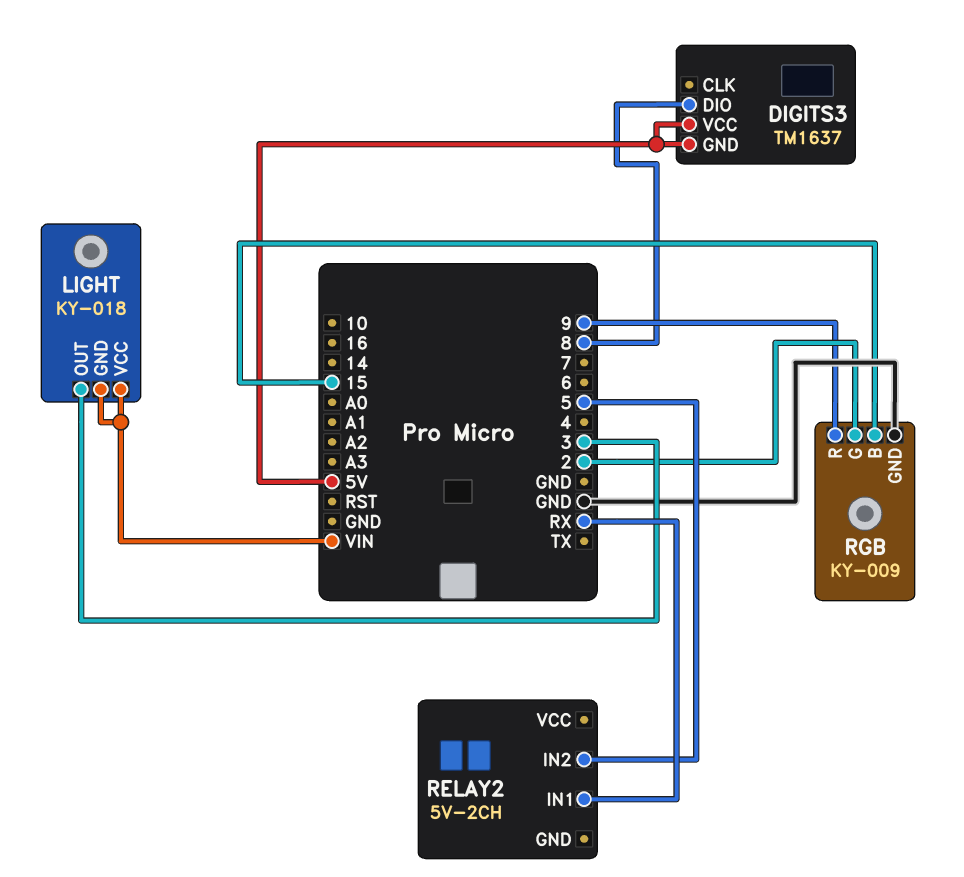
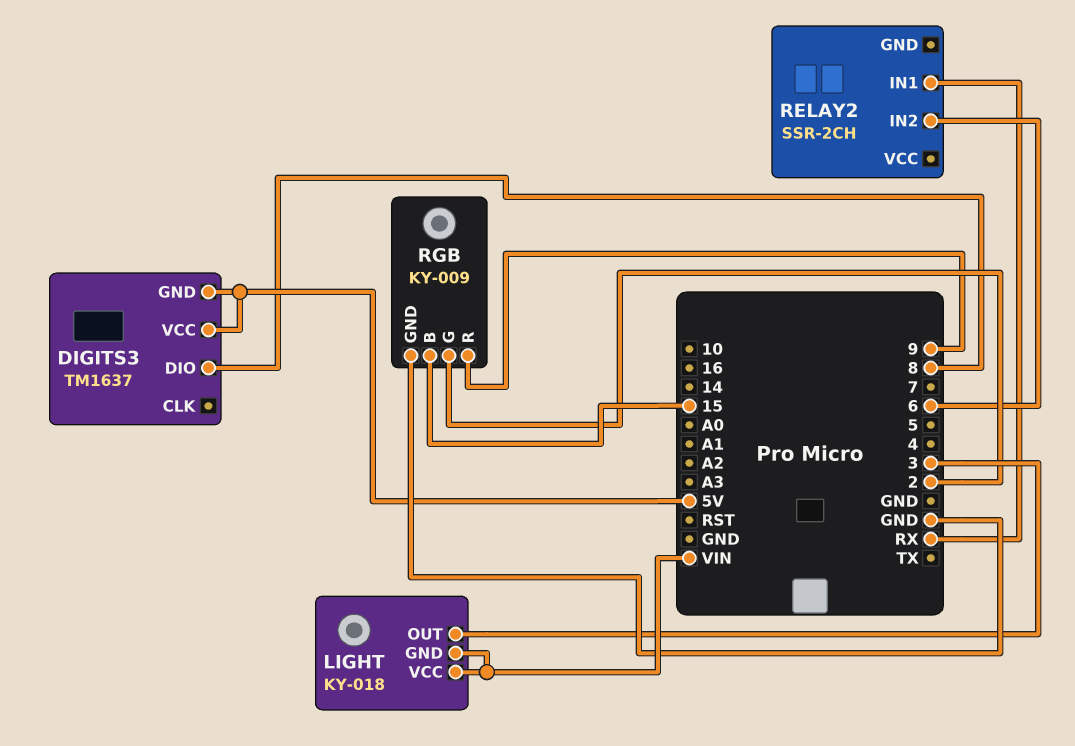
RELAY2: 5V-2CH -> SSR-2CH
RELAY2 pin IN2: 5 -> 6

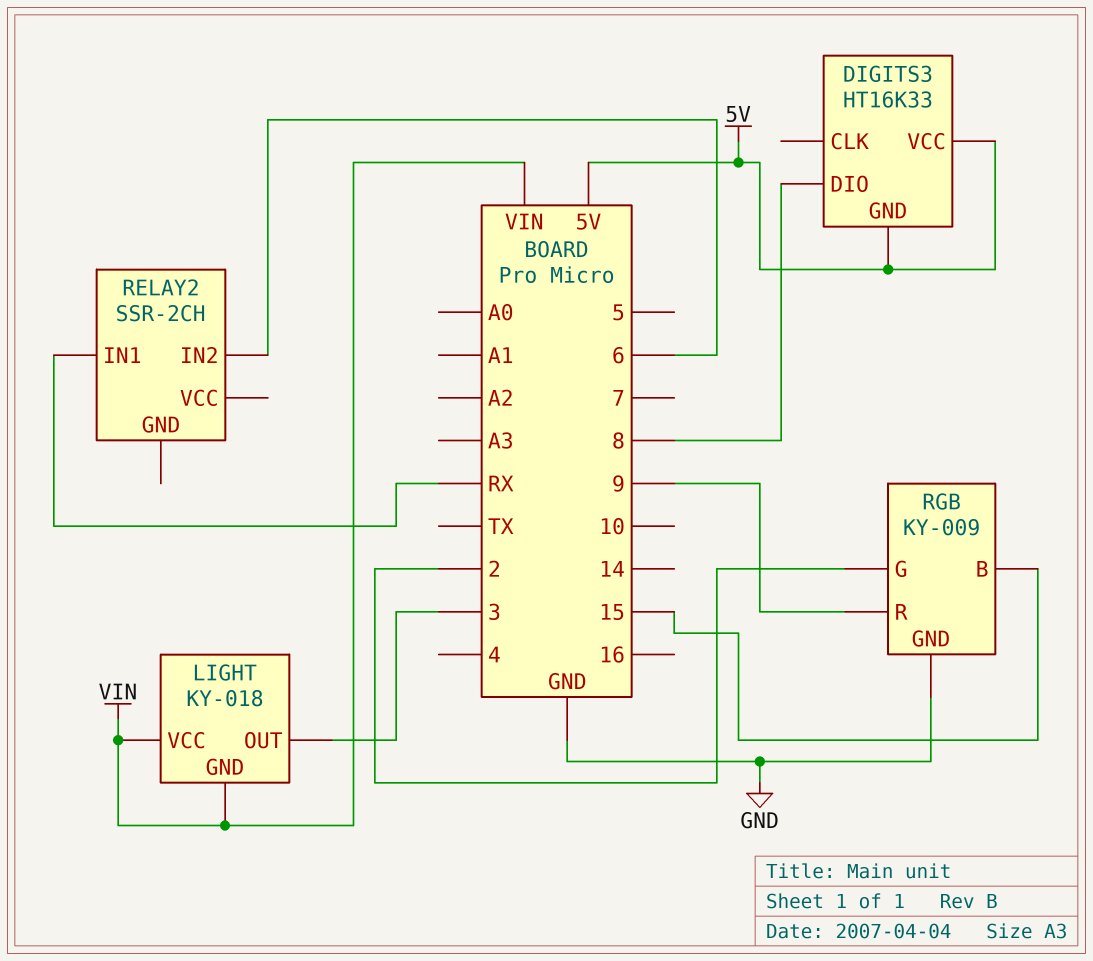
DIGITS3: TM1637 -> HT16K33

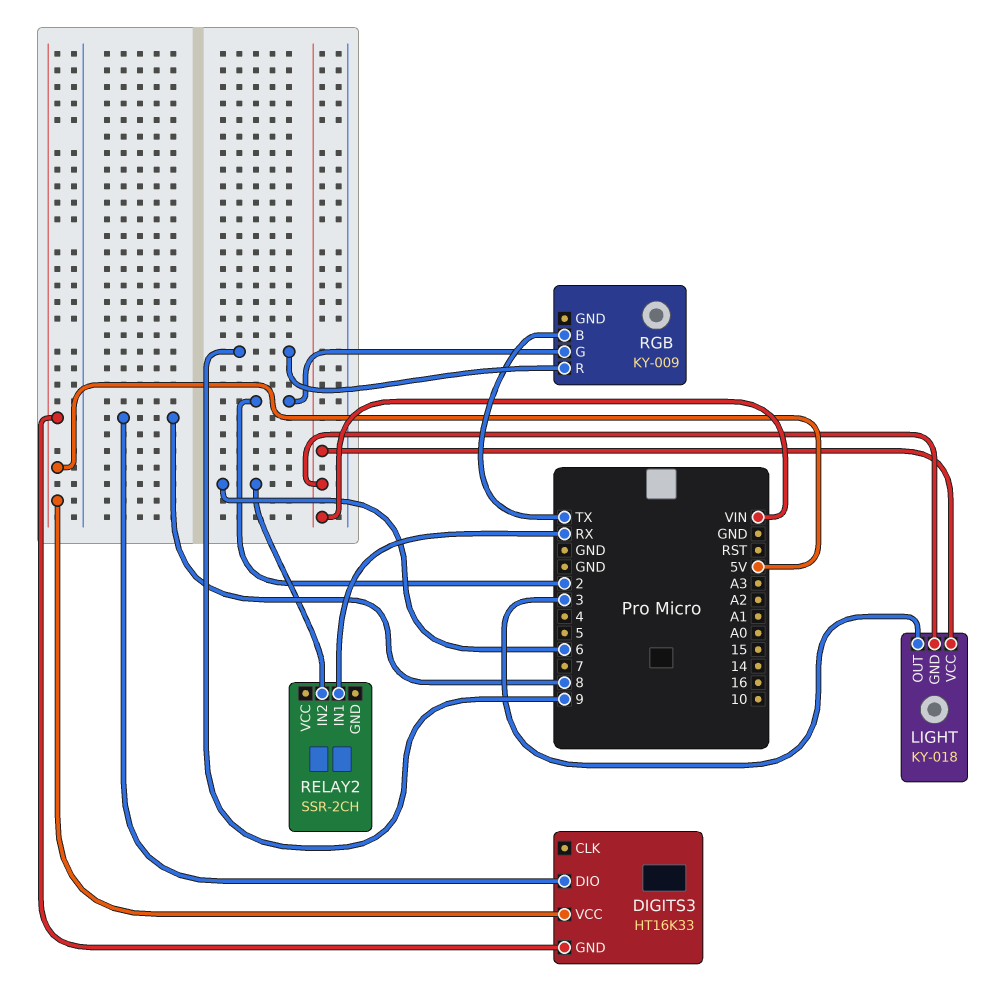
RGB pin B: 15 -> TX
RGB pin GND: GND -> none

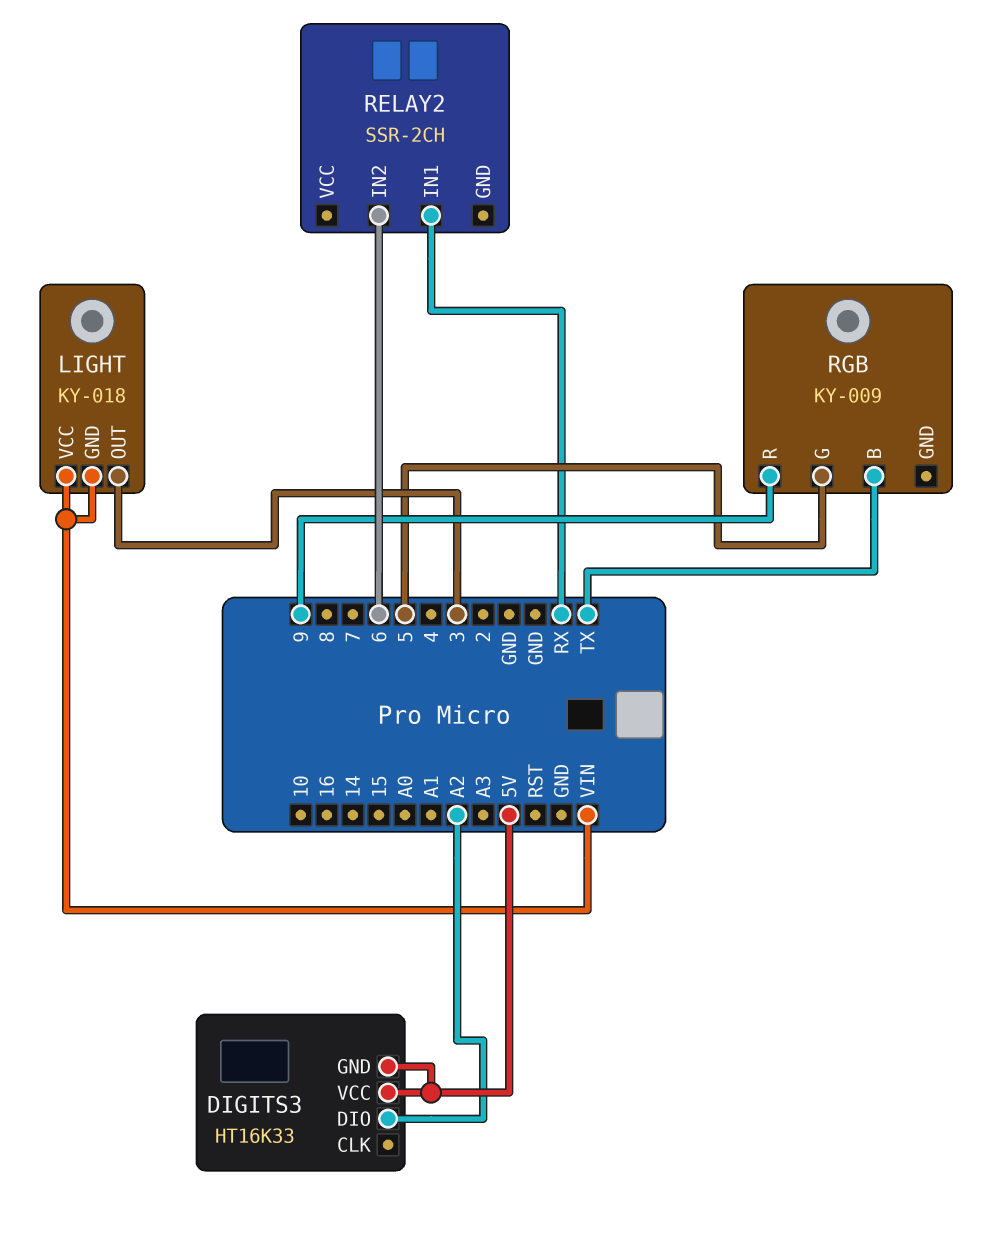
DIGITS3 pin DIO: 8 -> A2
RGB pin G: 2 -> 5

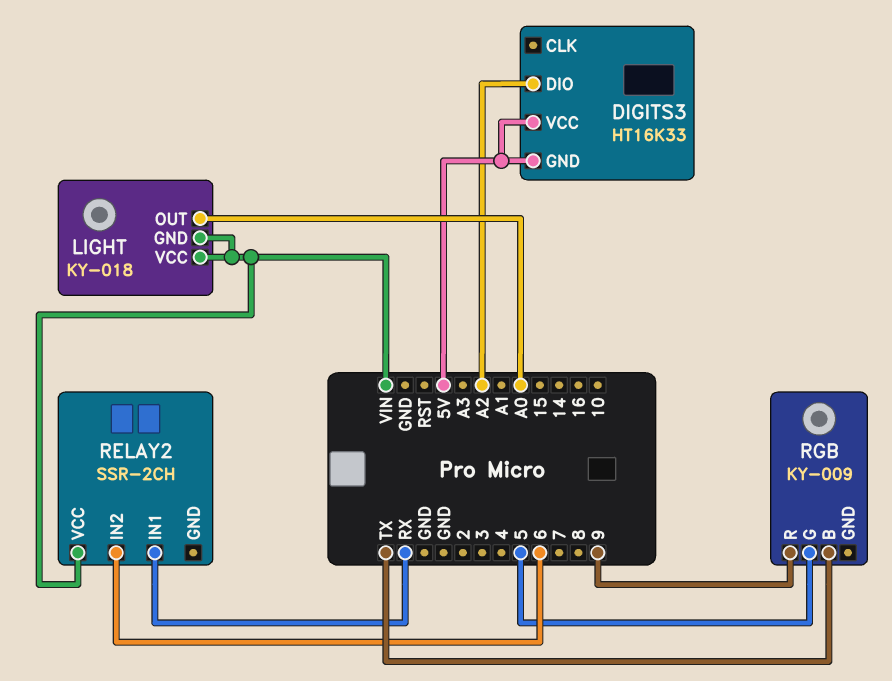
LIGHT pin OUT: 3 -> A0
RELAY2 pin VCC: none -> VIN

